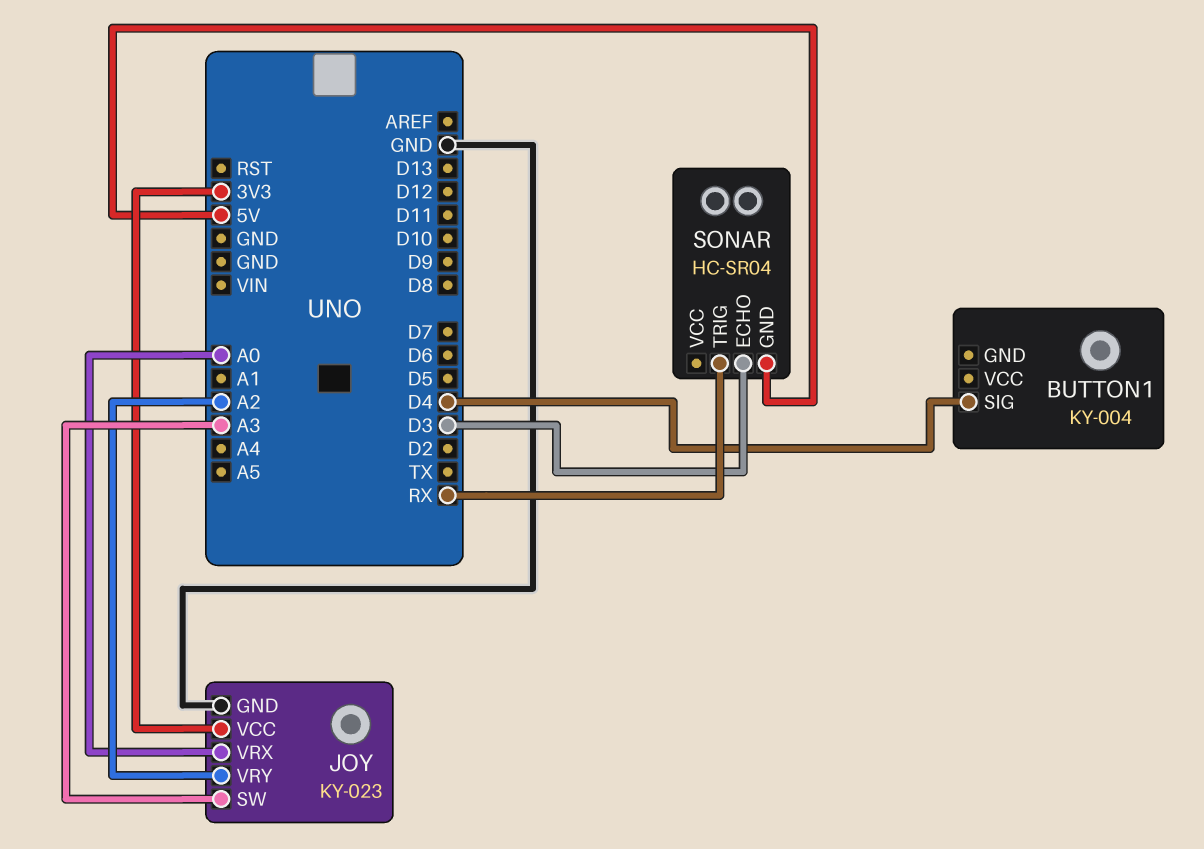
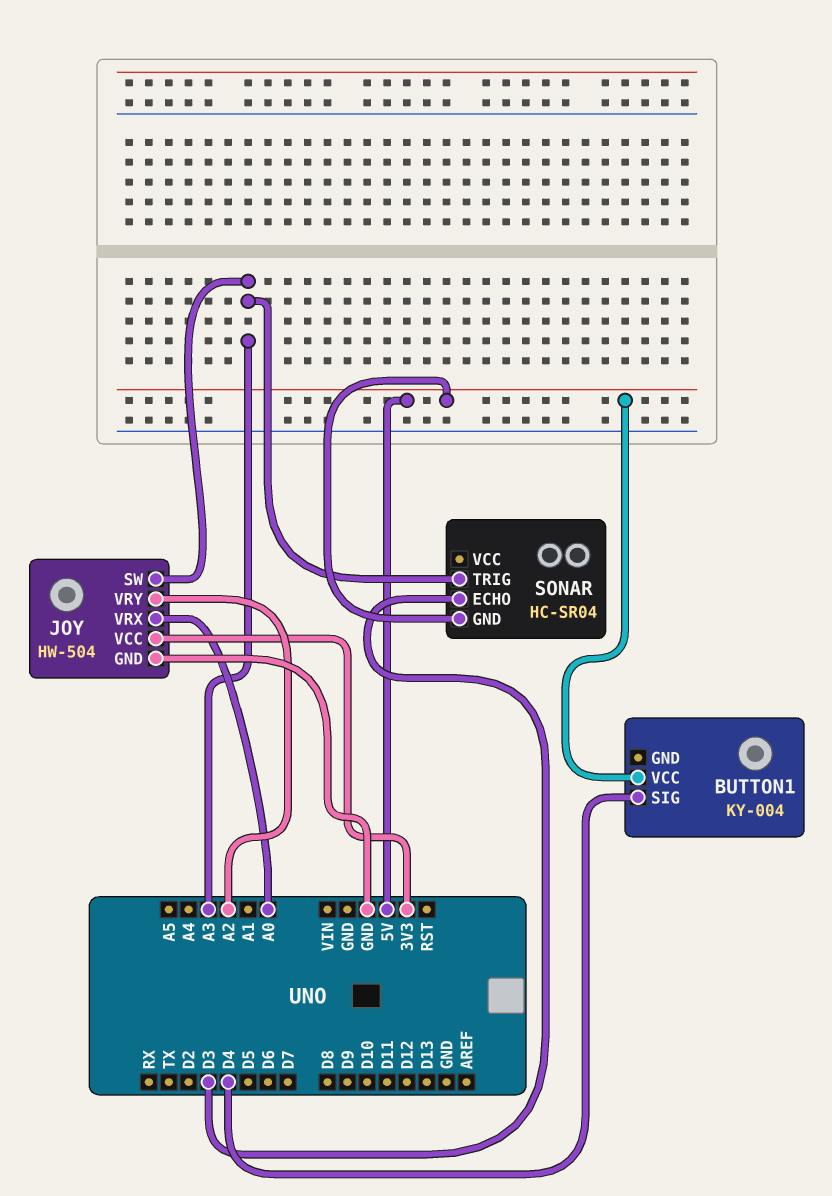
BUTTON1 pin VCC: none -> 5V
JOY: KY-023 -> HW-504
SONAR pin TRIG: RX -> A3

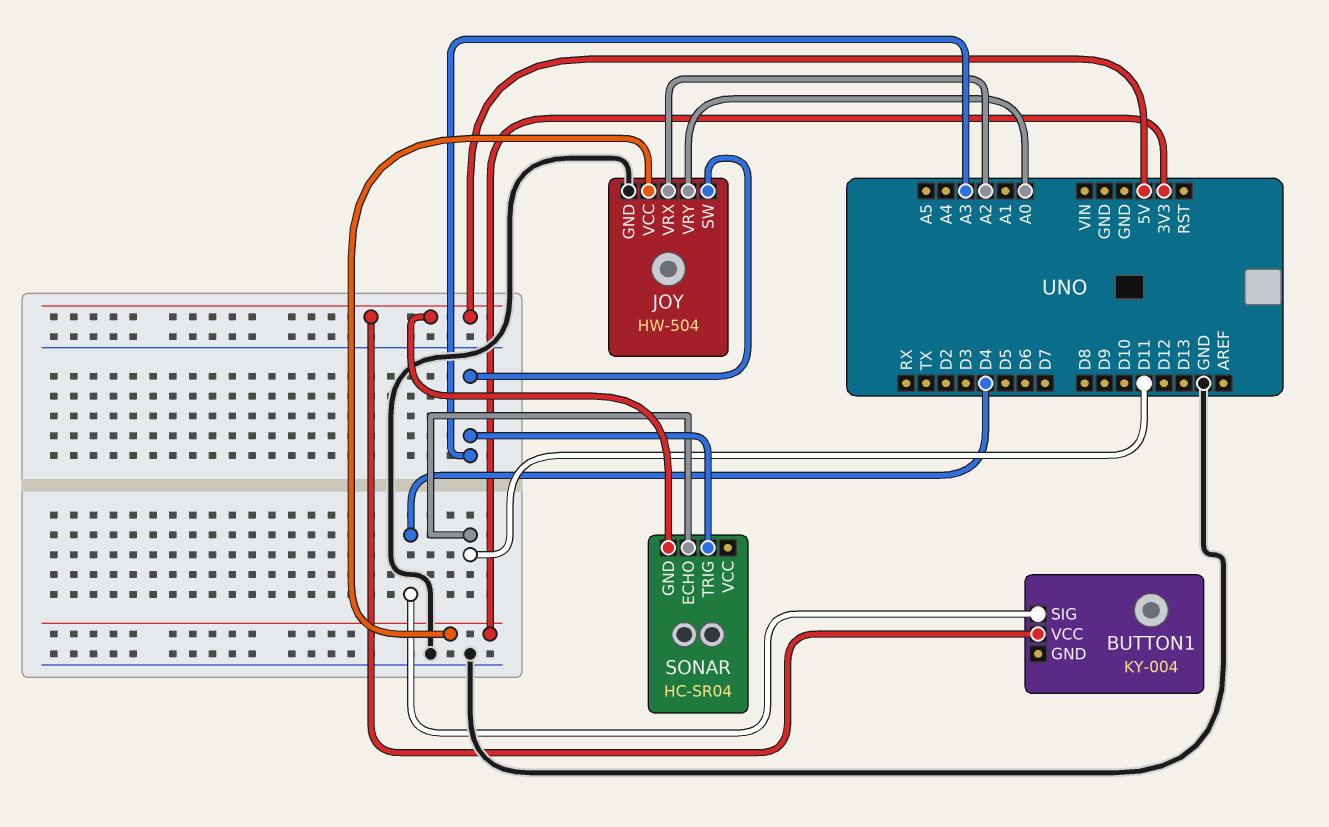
JOY pin VRX: A0 -> A2
JOY pin VRY: A2 -> A0
SONAR pin ECHO: D3 -> D11

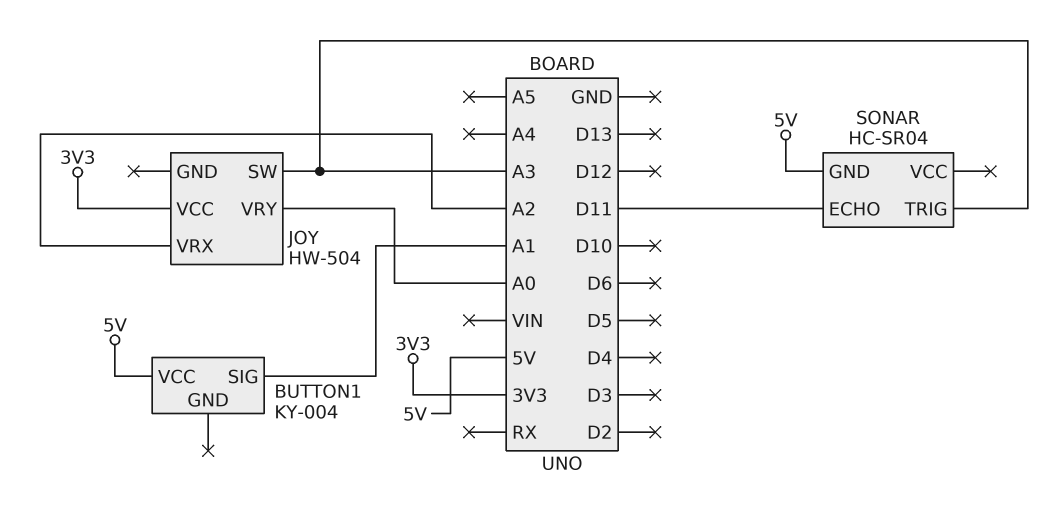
BUTTON1 pin SIG: D4 -> A1
JOY pin GND: GND -> none

